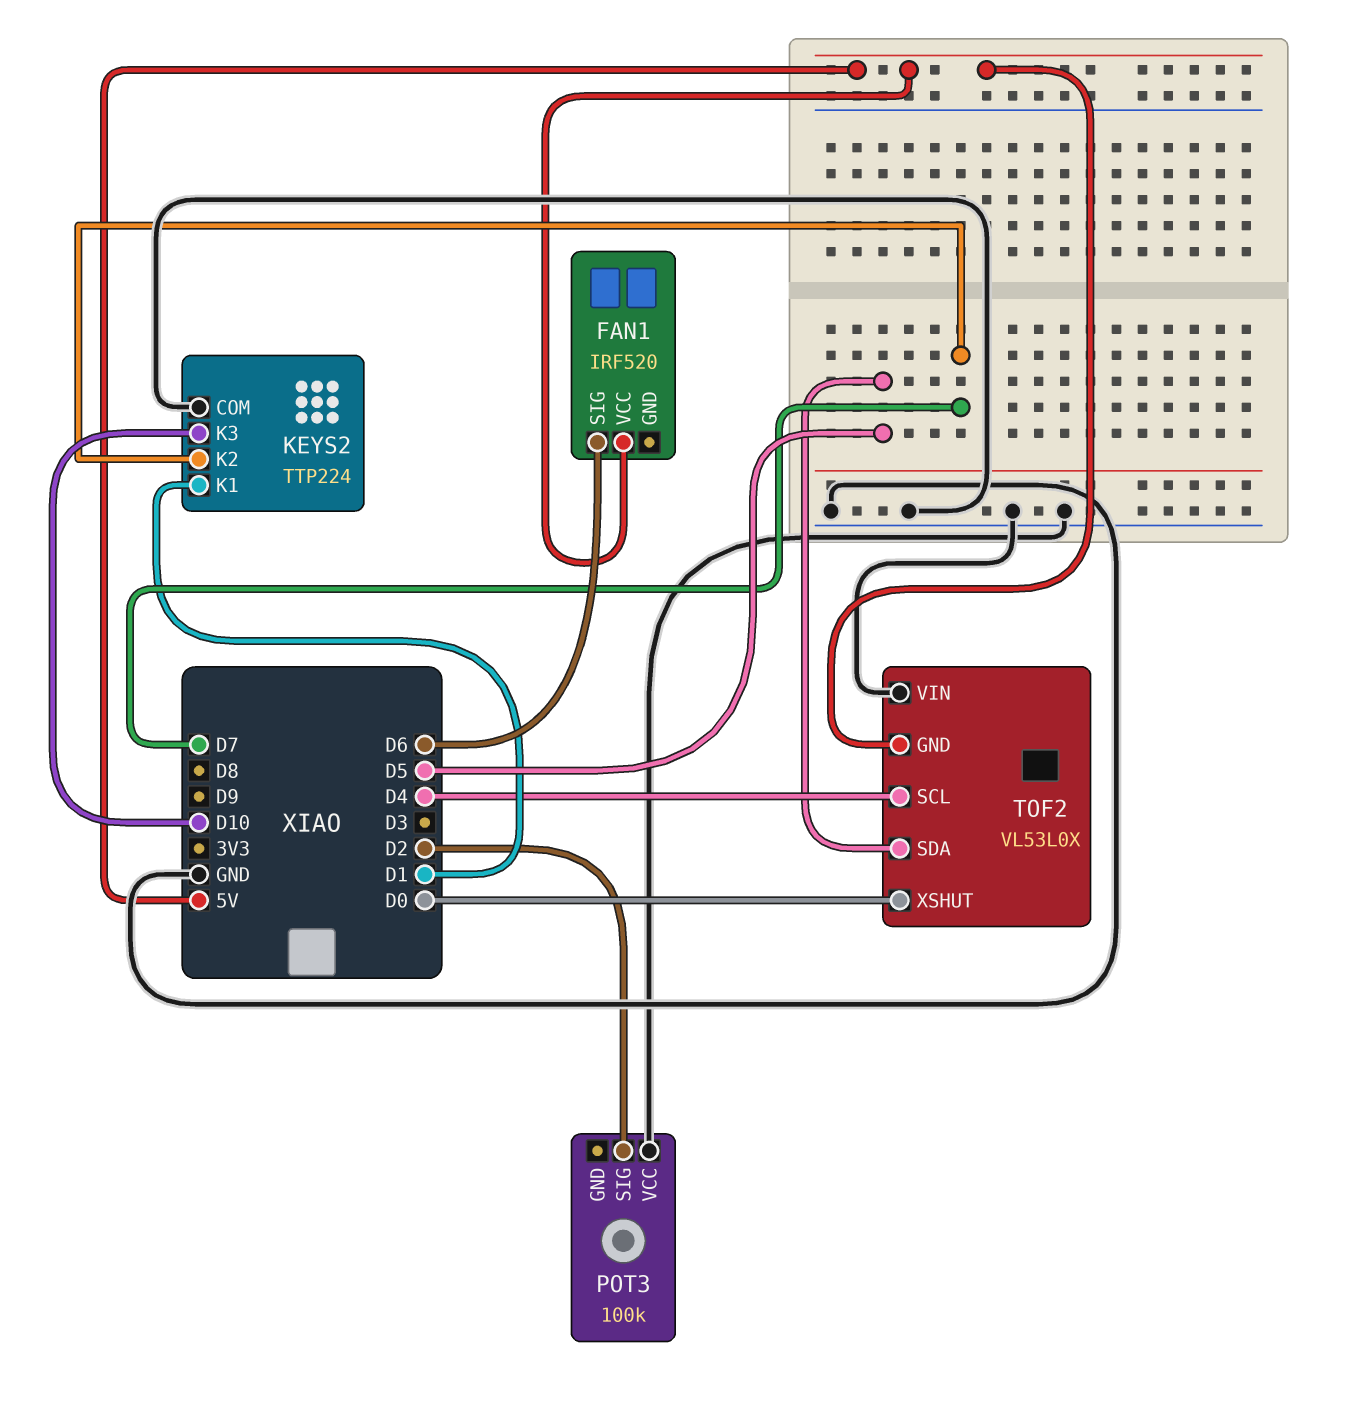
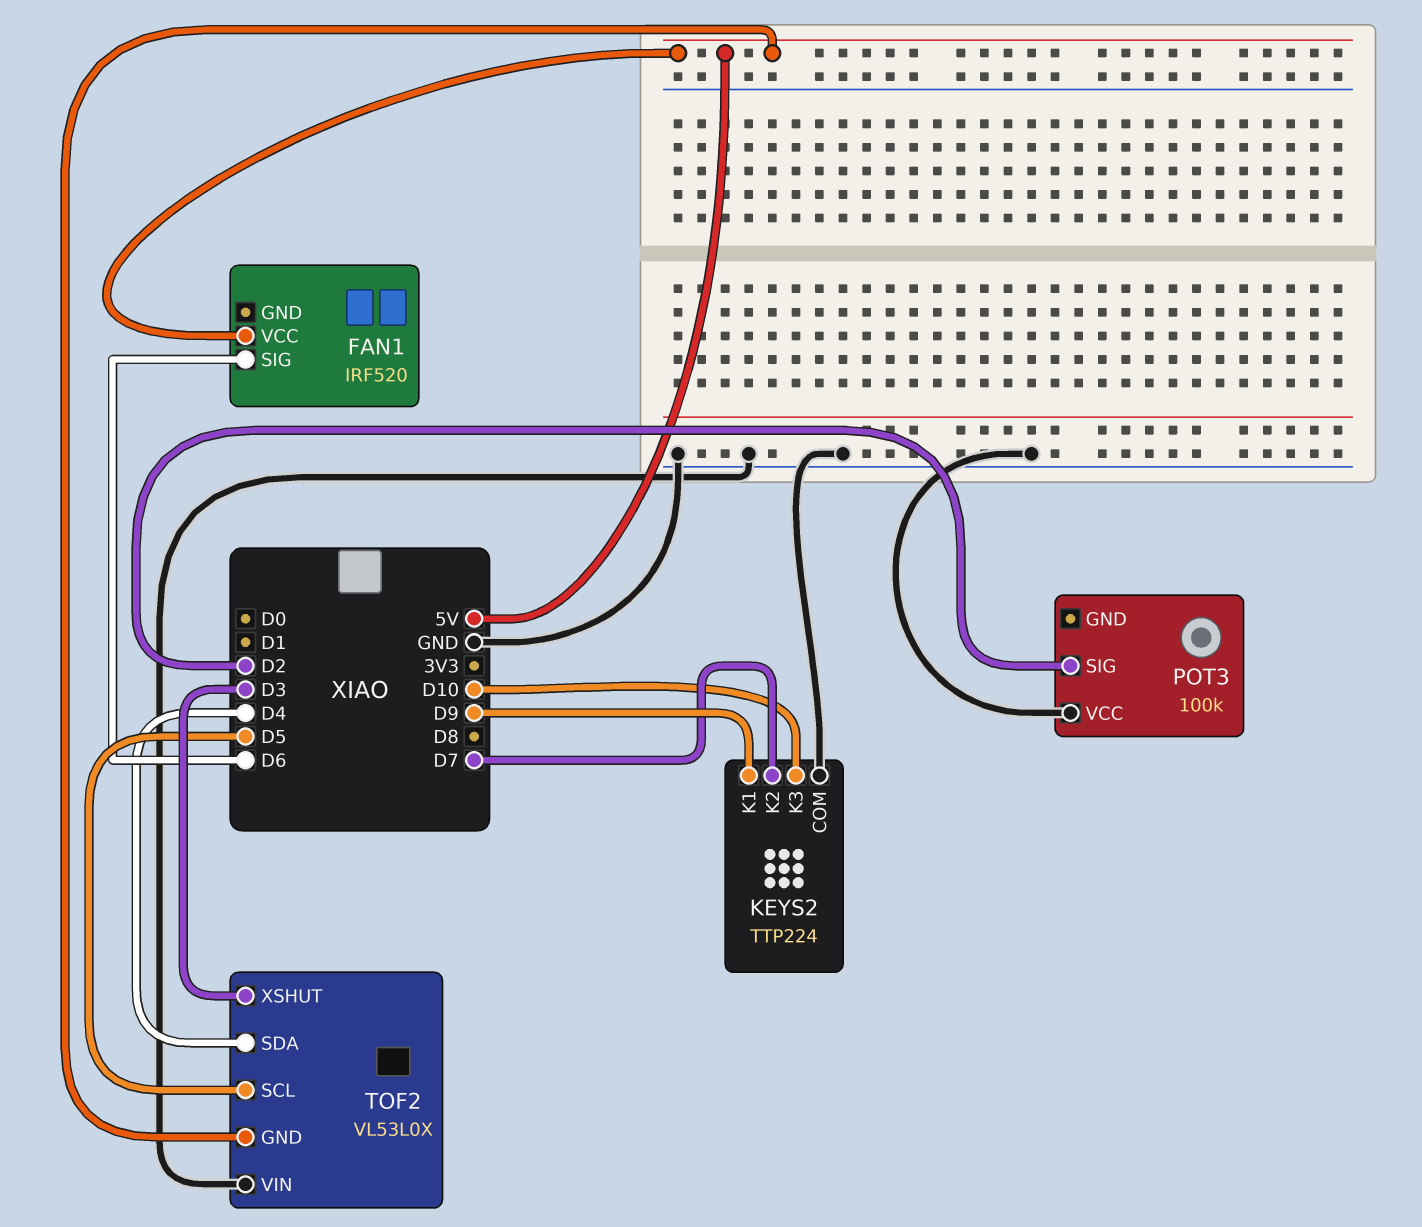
KEYS2 pin K1: D1 -> D9
TOF2 pin SCL: D4 -> D5
TOF2 pin SDA: D5 -> D4
TOF2 pin XSHUT: D0 -> D3

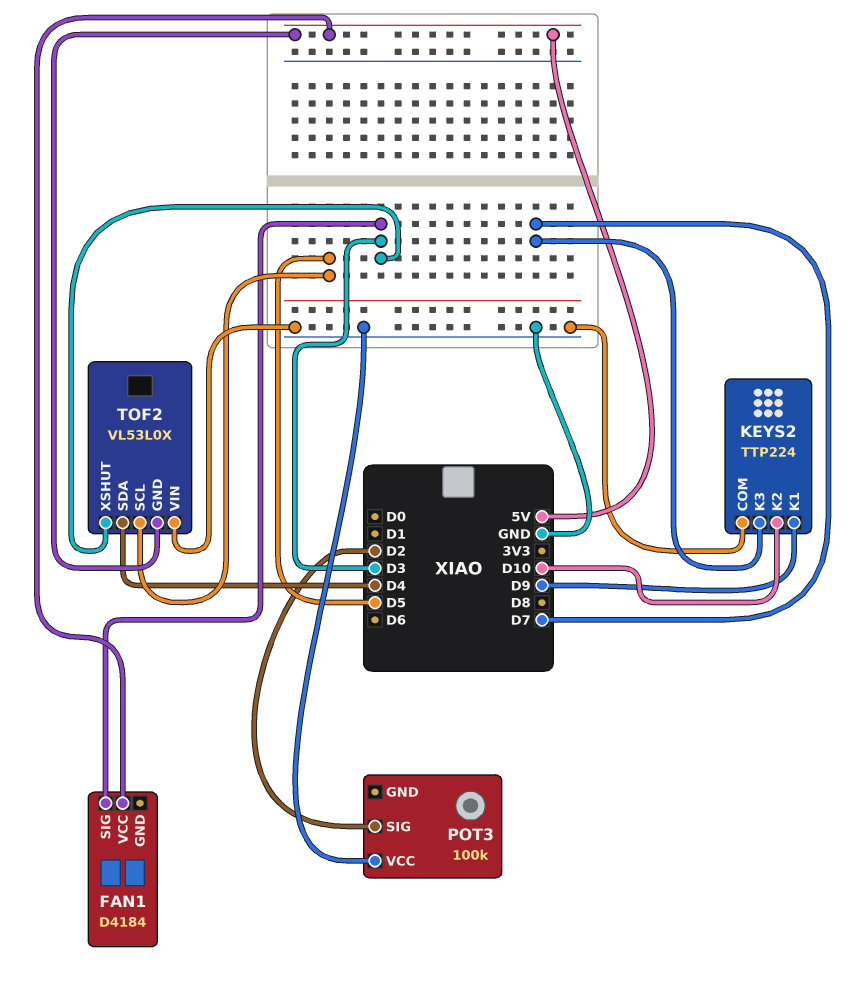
FAN1: IRF520 -> D4184
FAN1 pin SIG: D6 -> D3
KEYS2 pin K2: D7 -> D10
KEYS2 pin K3: D10 -> D7

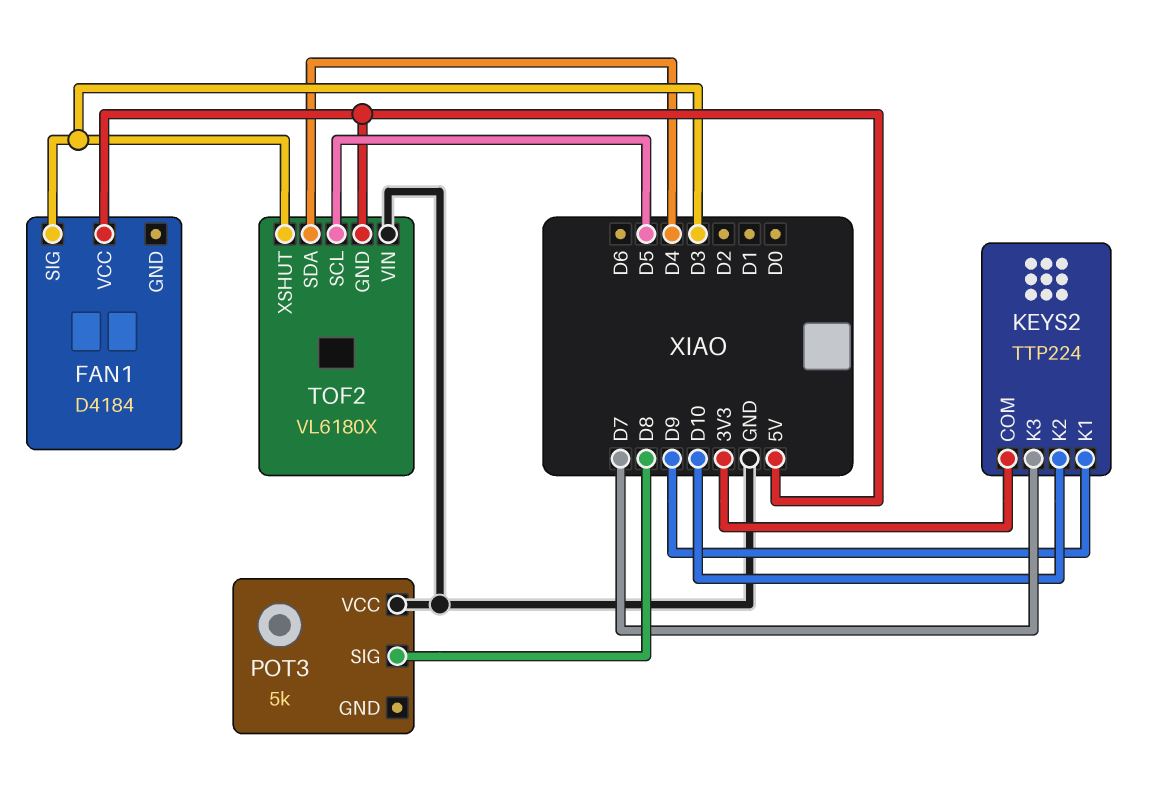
KEYS2 pin COM: GND -> 3V3
POT3: 100k -> 5k
POT3 pin SIG: D2 -> D8
TOF2: VL53L0X -> VL6180X

